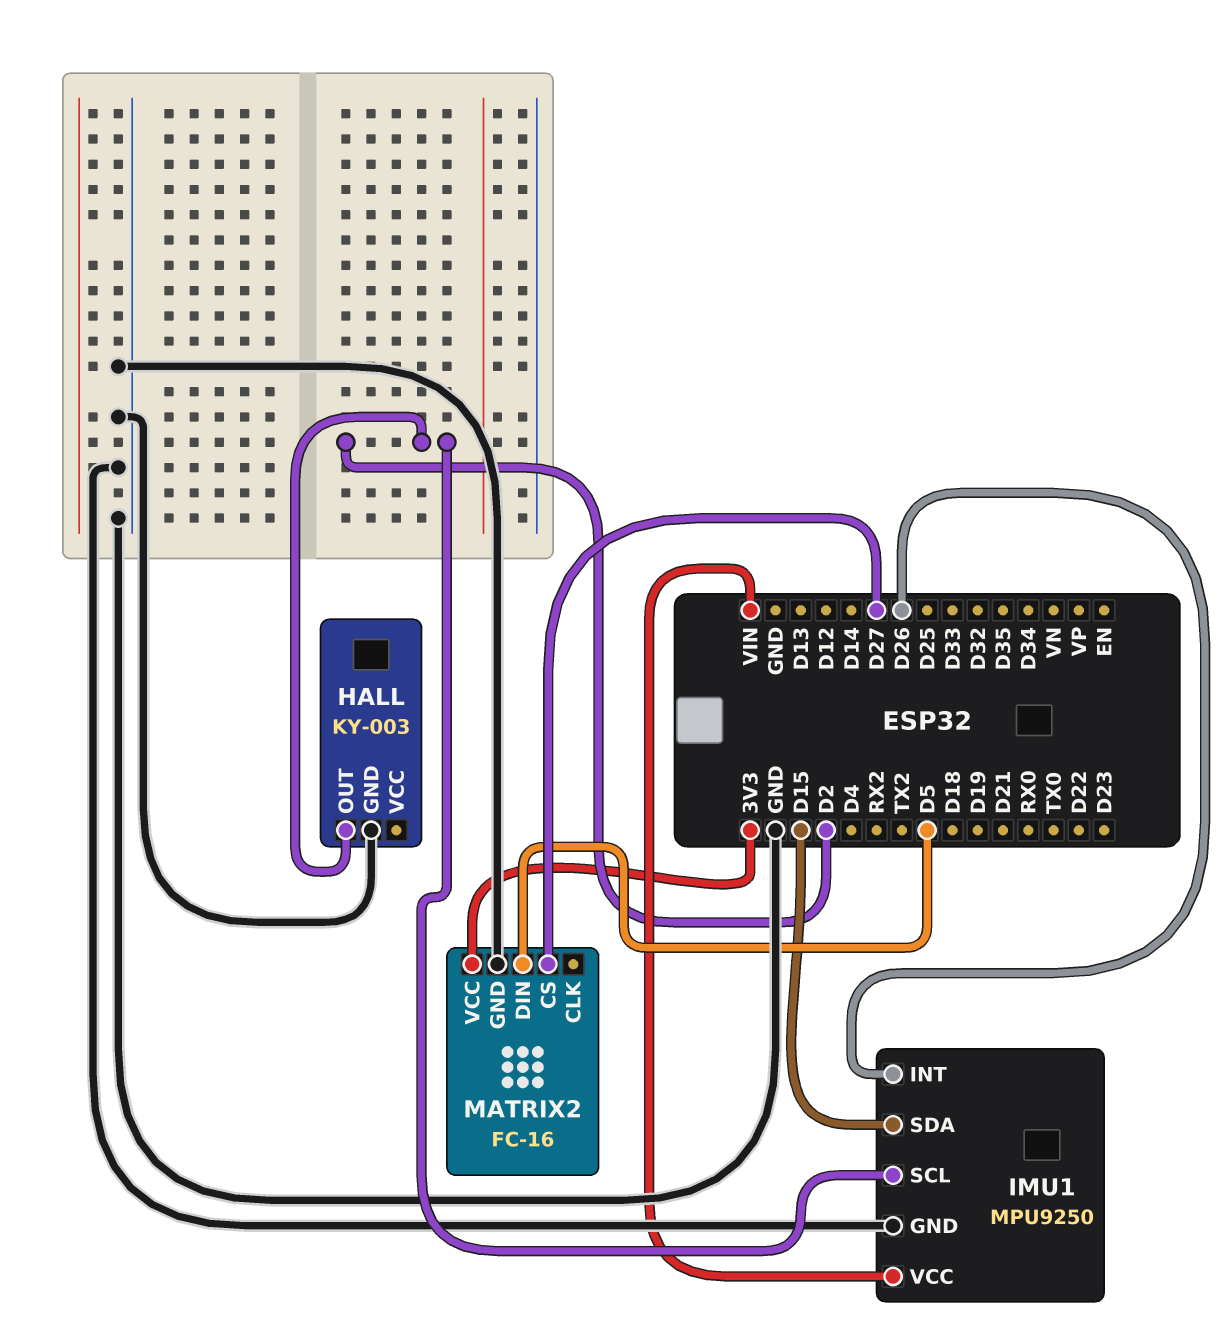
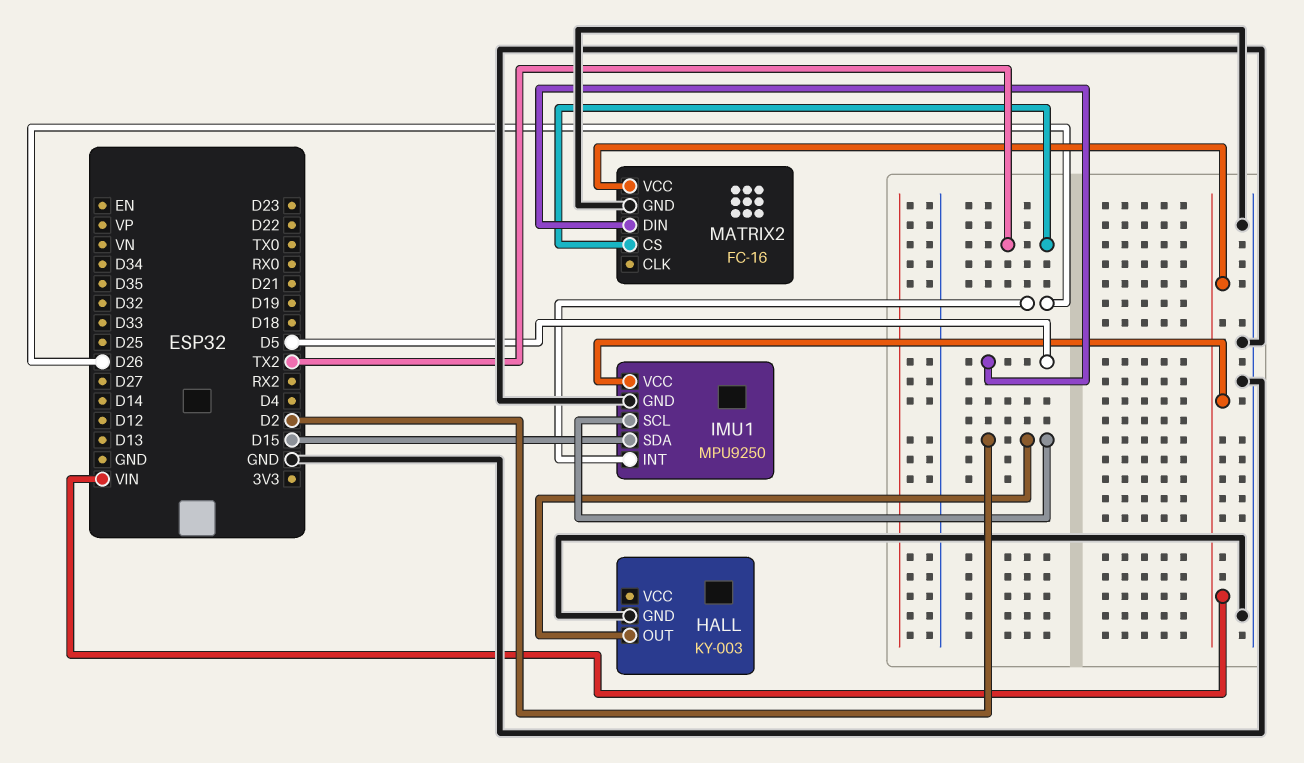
MATRIX2 pin CS: D27 -> TX2
MATRIX2 pin VCC: 3V3 -> VIN

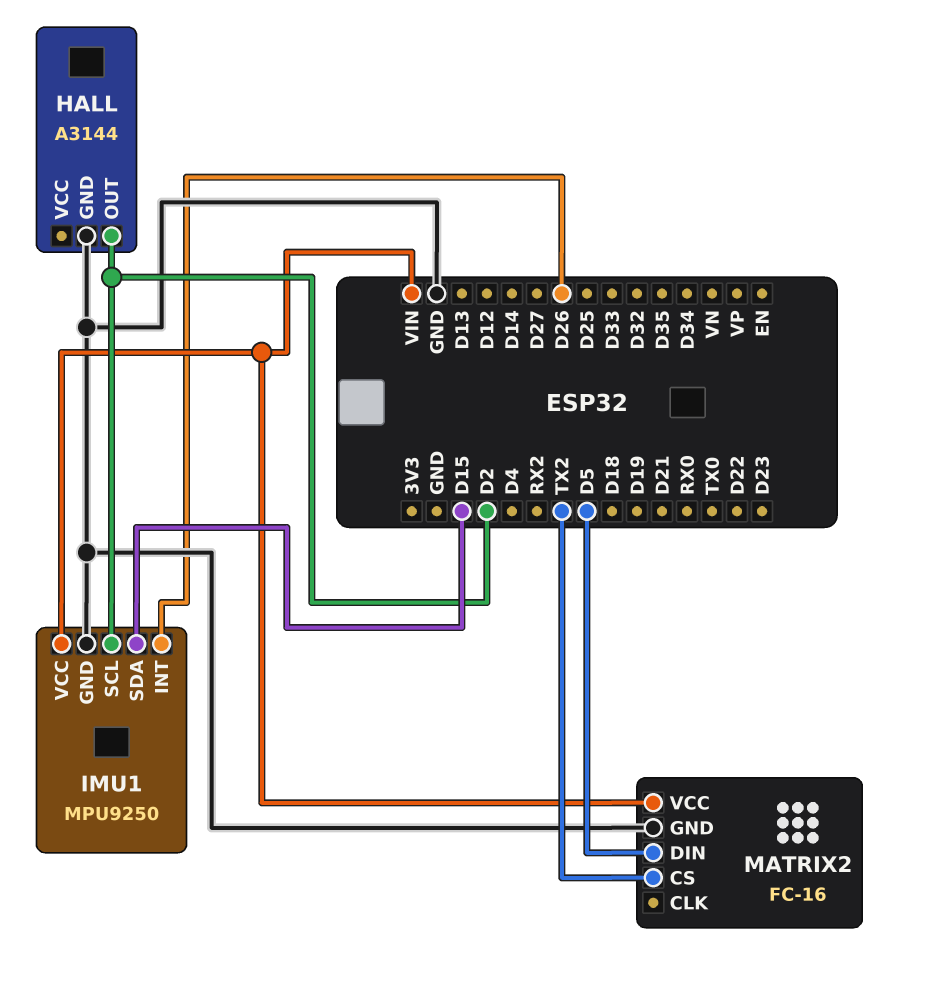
HALL: KY-003 -> A3144

